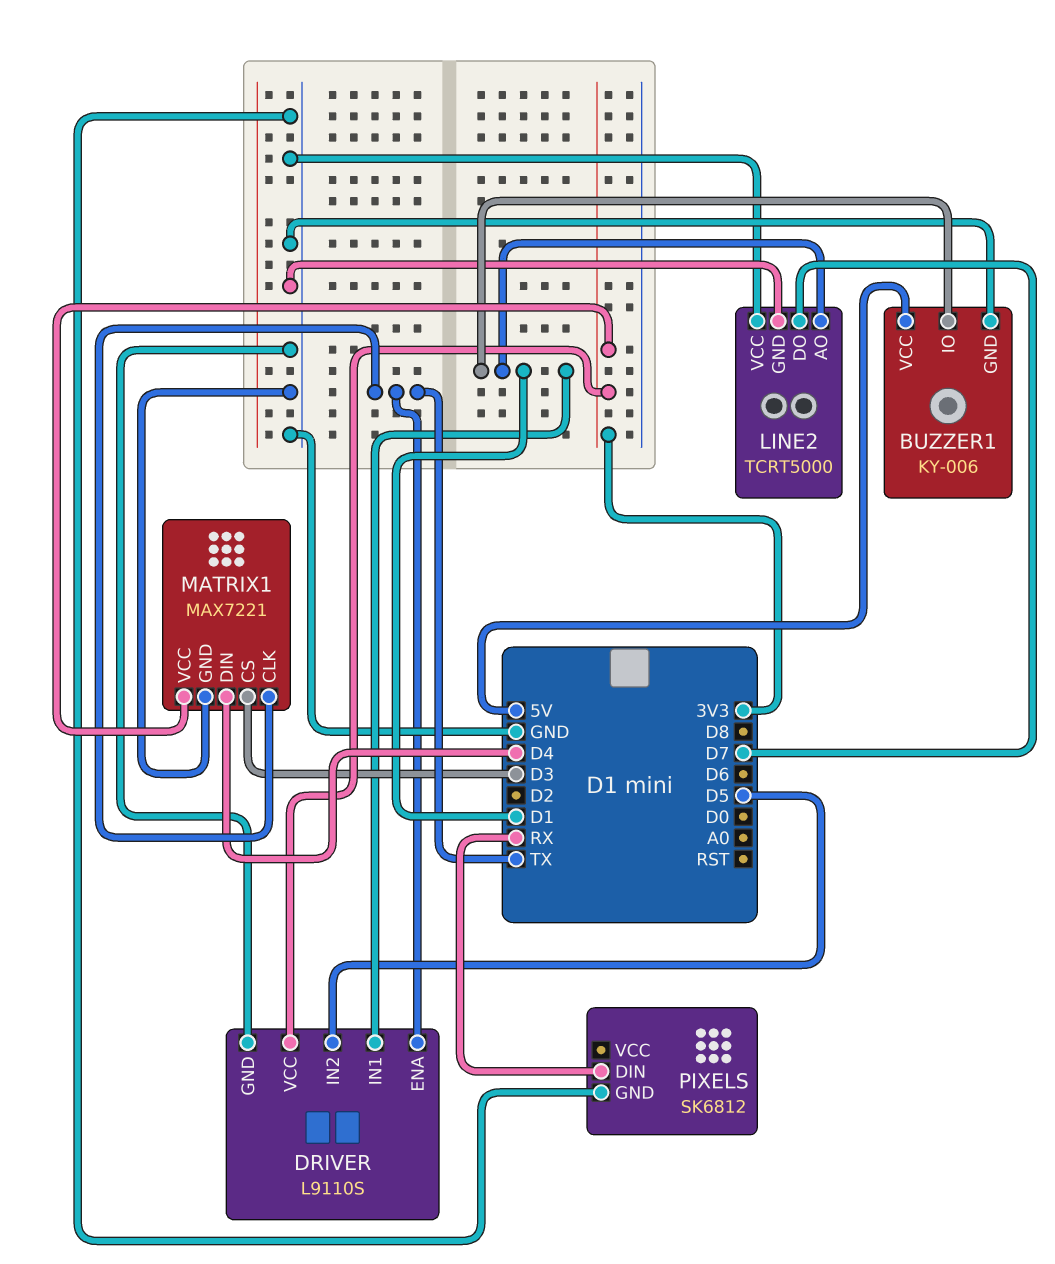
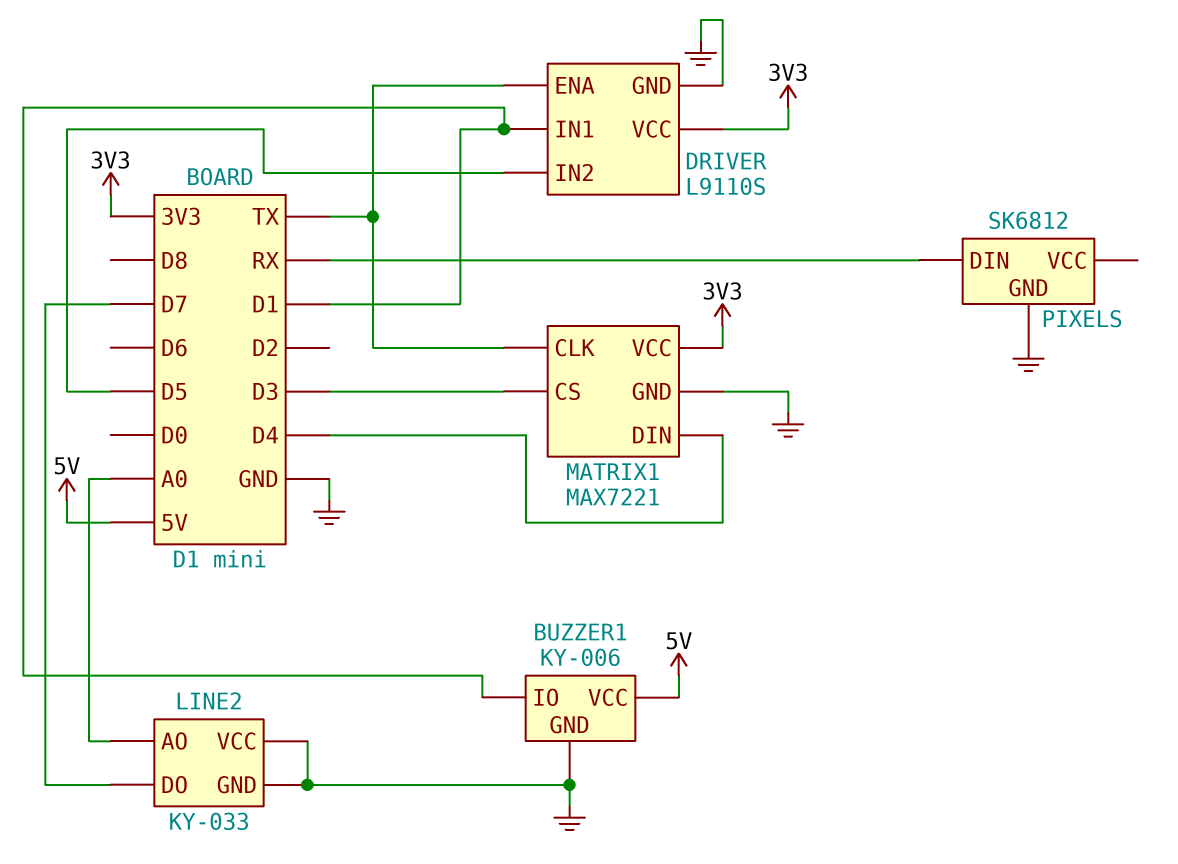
LINE2: TCRT5000 -> KY-033
LINE2 pin AO: D1 -> A0

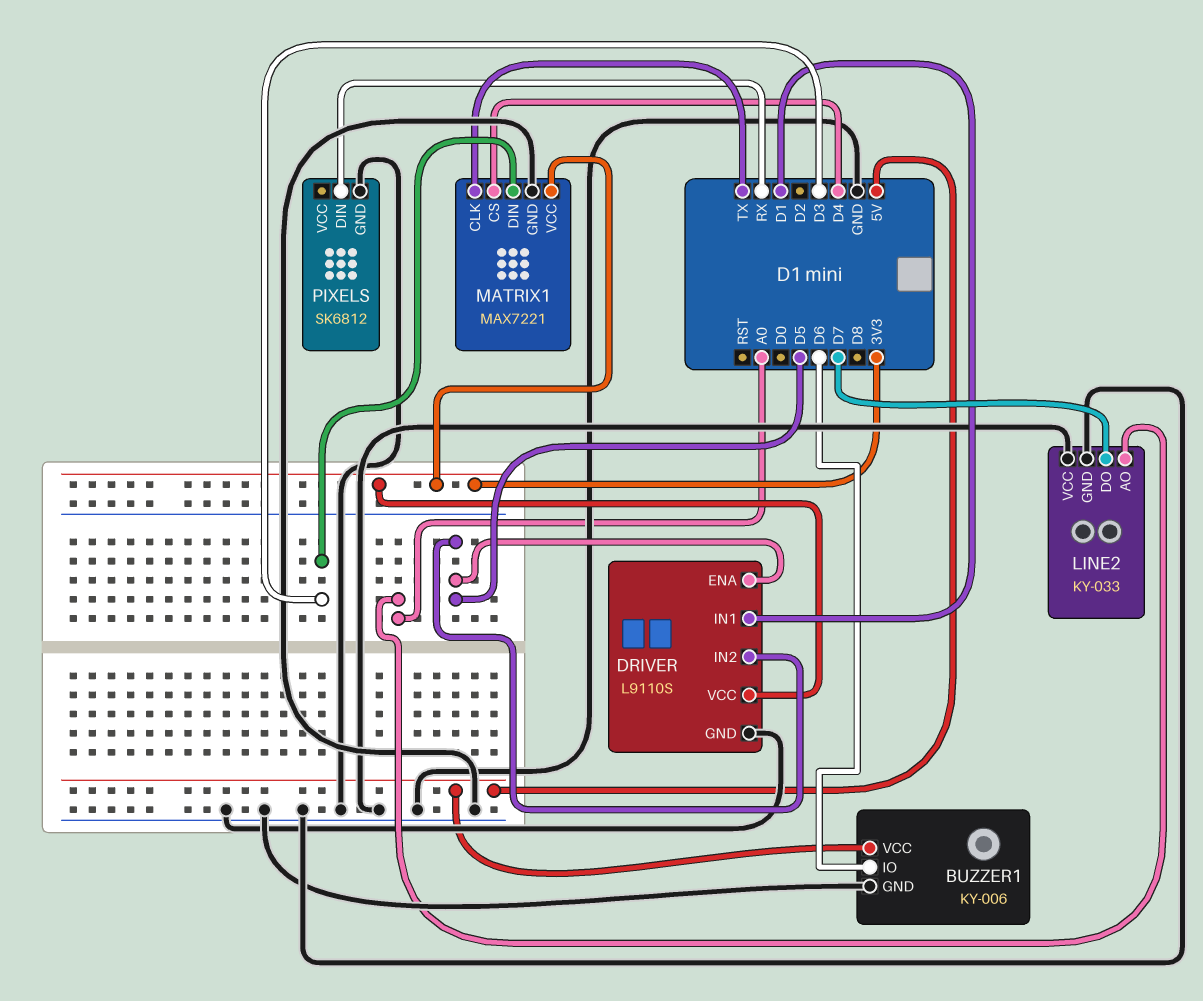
BUZZER1 pin IO: D1 -> D6
DRIVER pin ENA: TX -> D5
MATRIX1 pin CS: D3 -> D4
MATRIX1 pin DIN: D4 -> D3

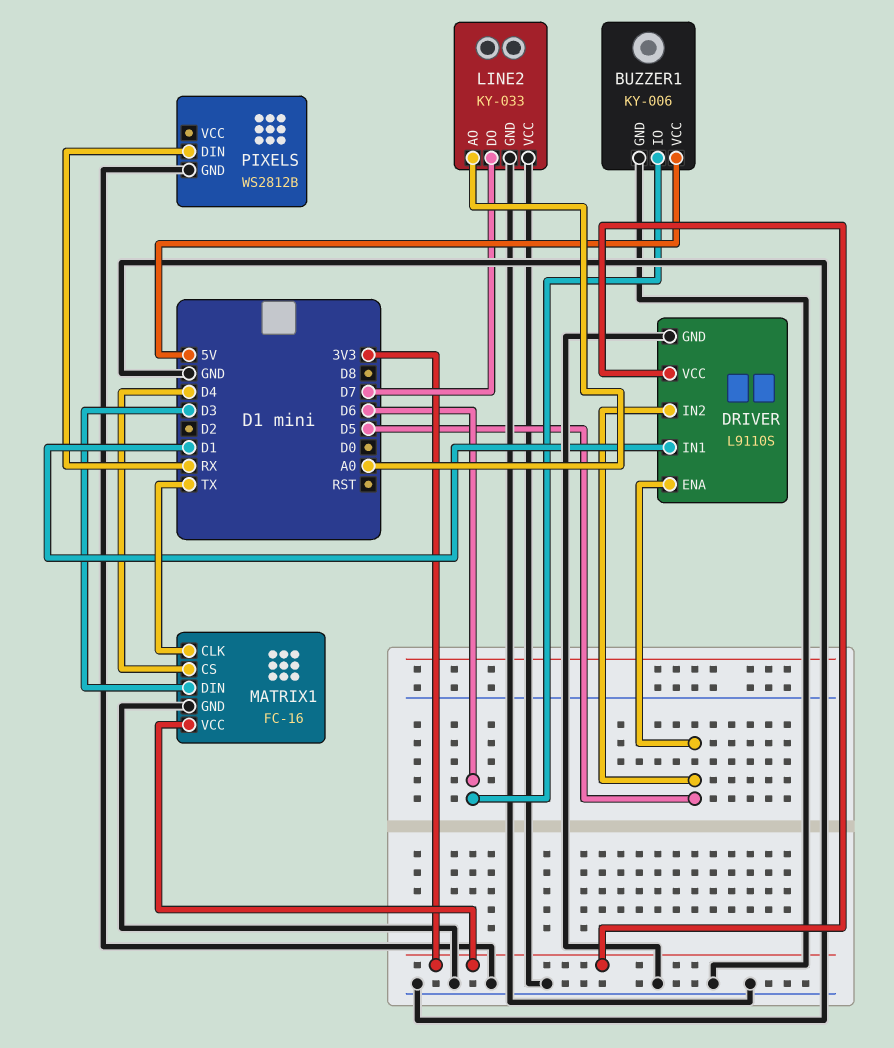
MATRIX1: MAX7221 -> FC-16
PIXELS: SK6812 -> WS2812B

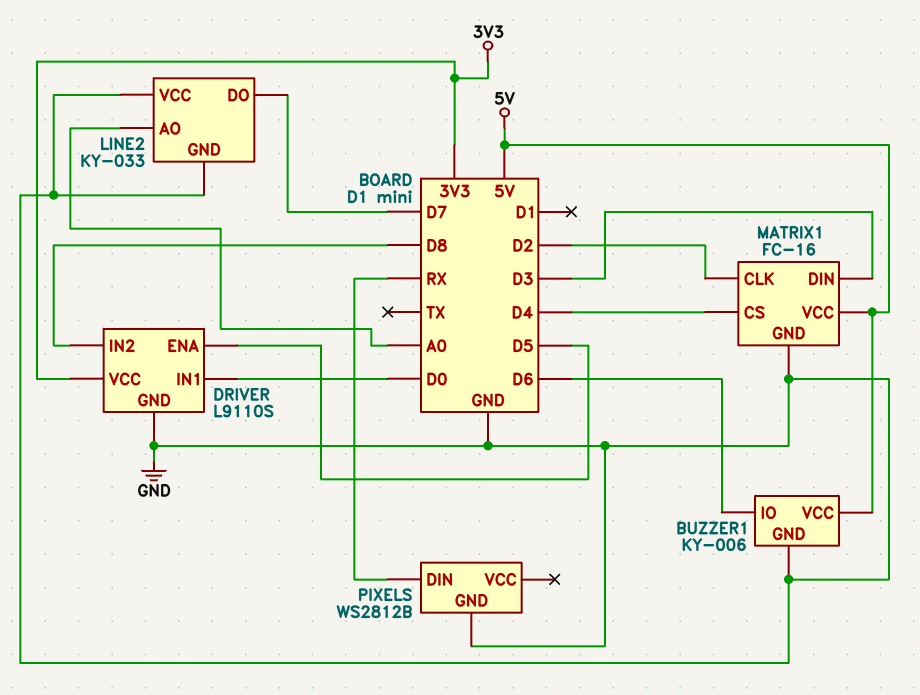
DRIVER pin IN1: D1 -> D0
DRIVER pin IN2: D5 -> D8
MATRIX1 pin CLK: TX -> D2
MATRIX1 pin VCC: 3V3 -> 5V

